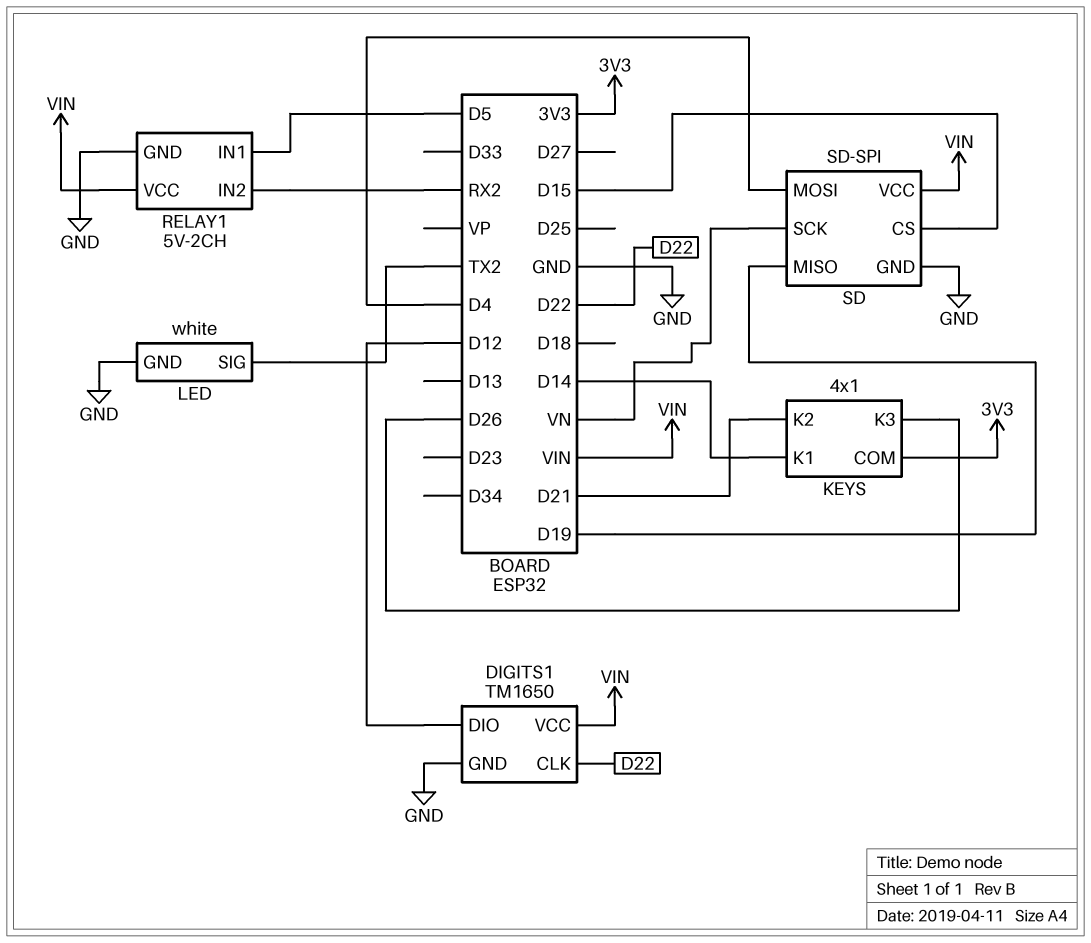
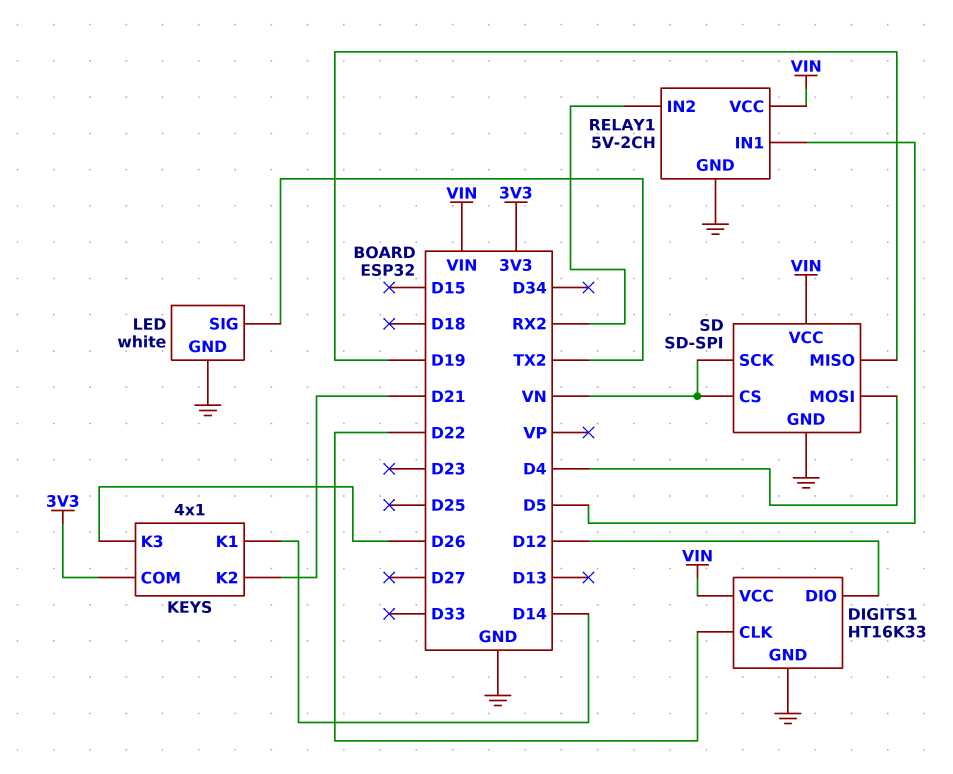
DIGITS1: TM1650 -> HT16K33
SD pin CS: D15 -> VN

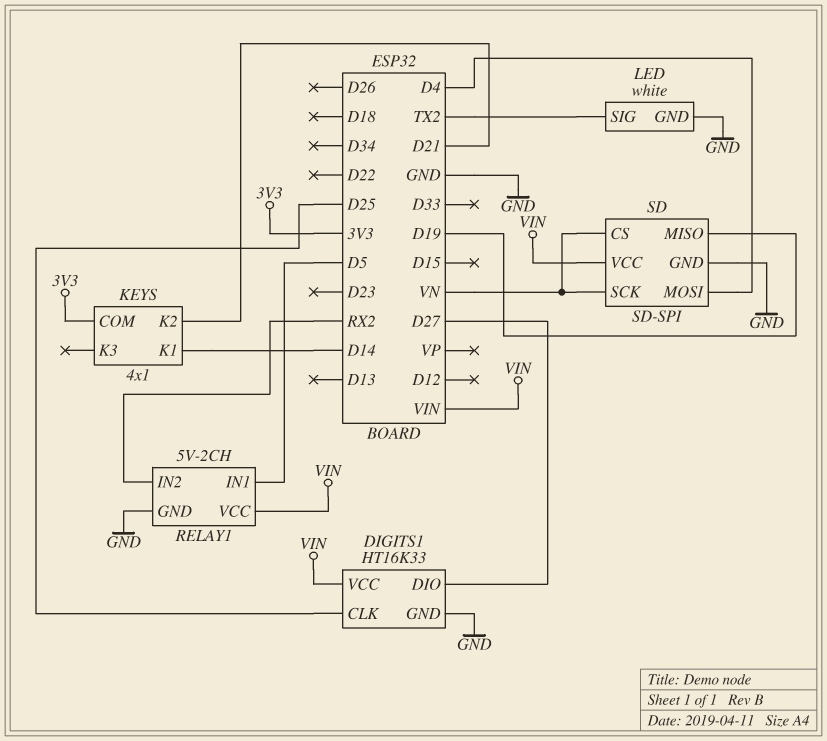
DIGITS1 pin CLK: D22 -> D25
DIGITS1 pin DIO: D12 -> D27
KEYS pin K3: D26 -> none

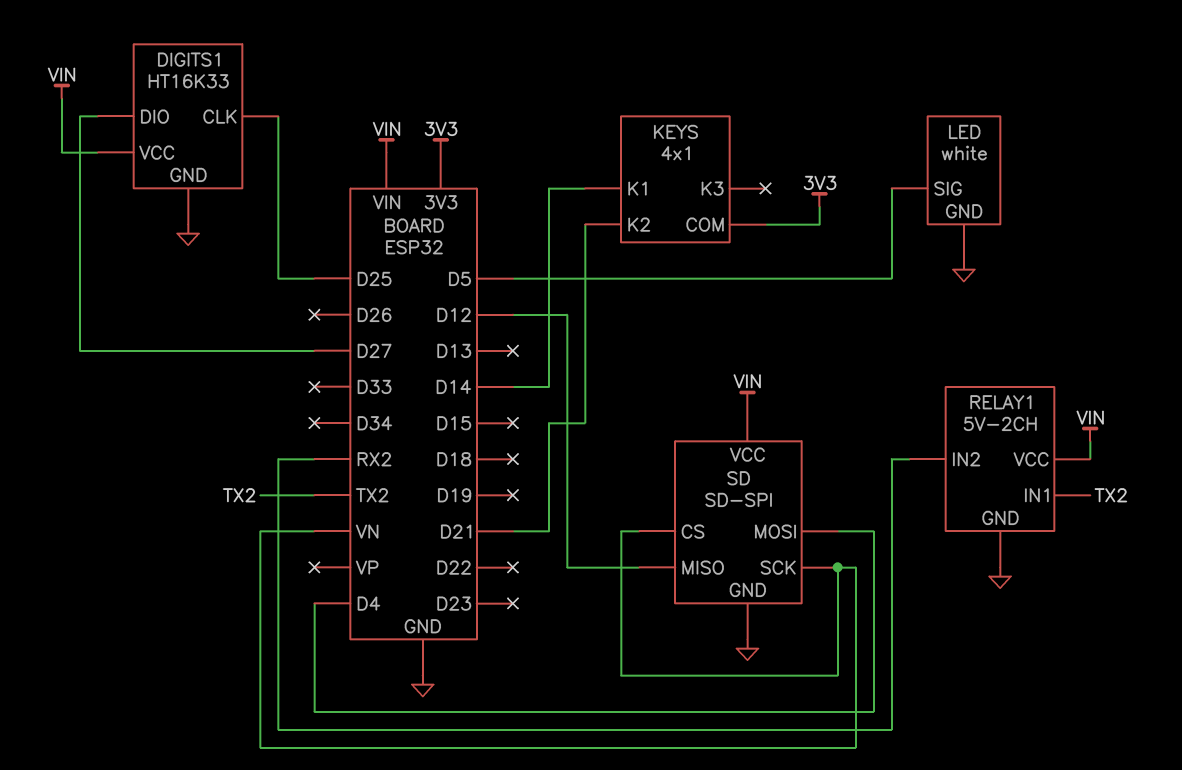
LED pin SIG: TX2 -> D5
RELAY1 pin IN1: D5 -> TX2
SD pin MISO: D19 -> D12

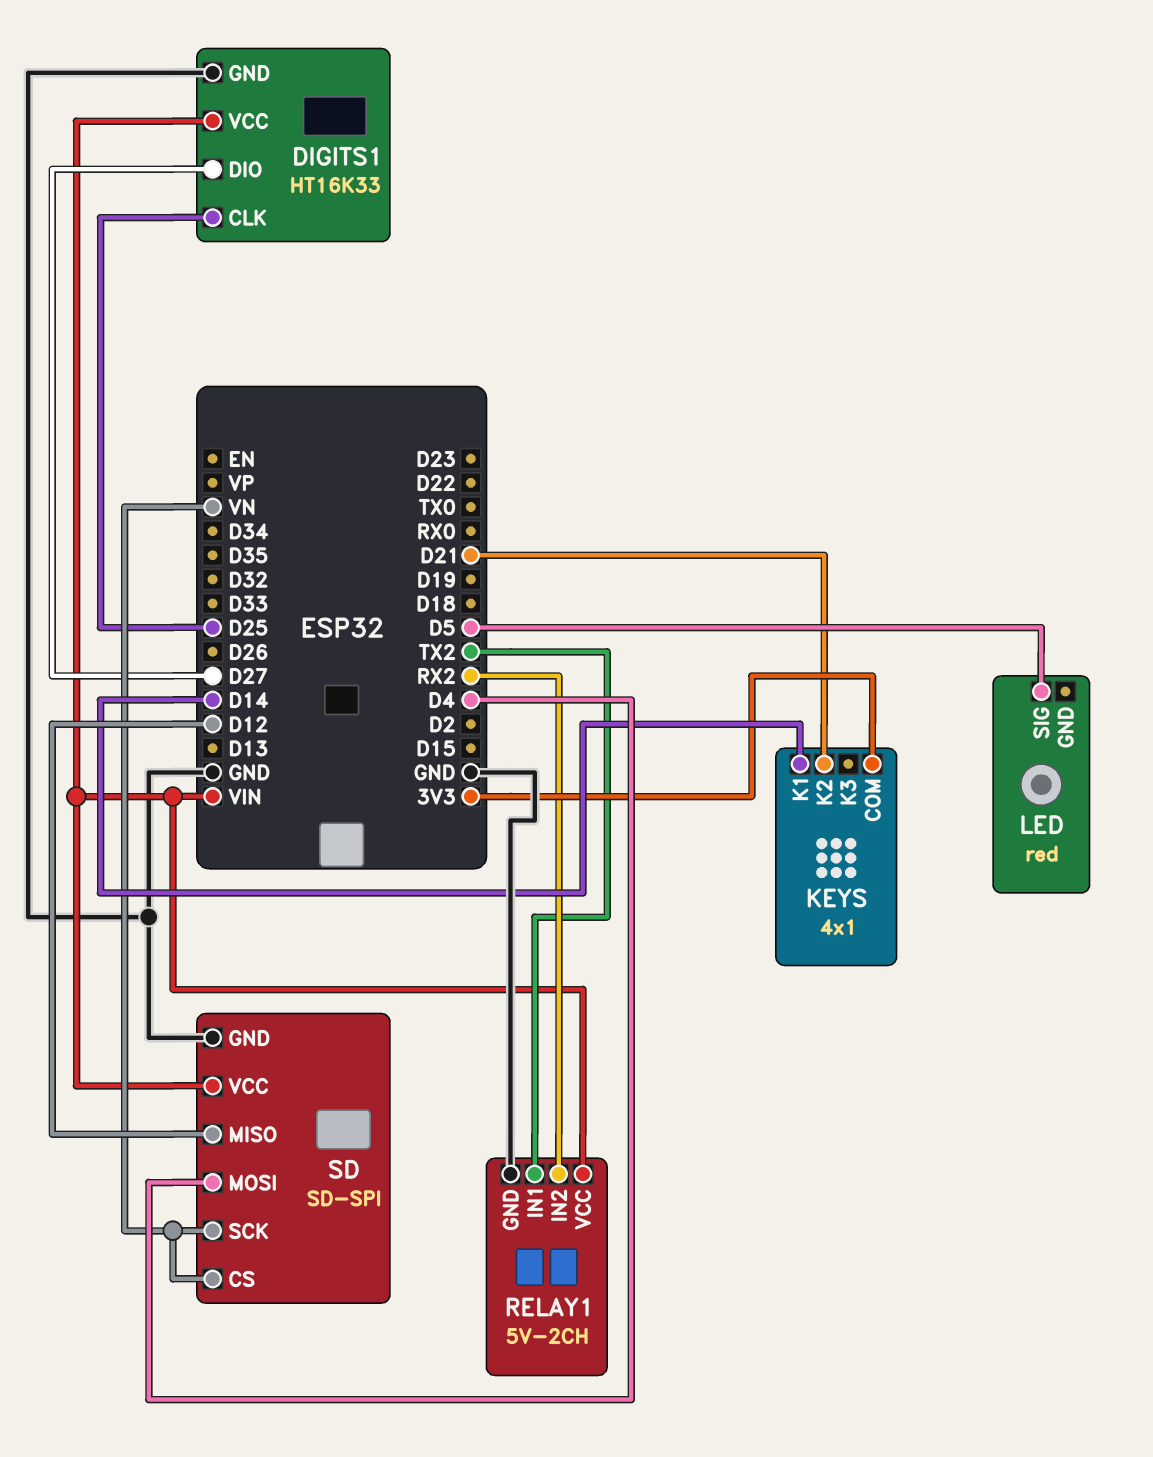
LED: white -> red
LED pin GND: GND -> none

